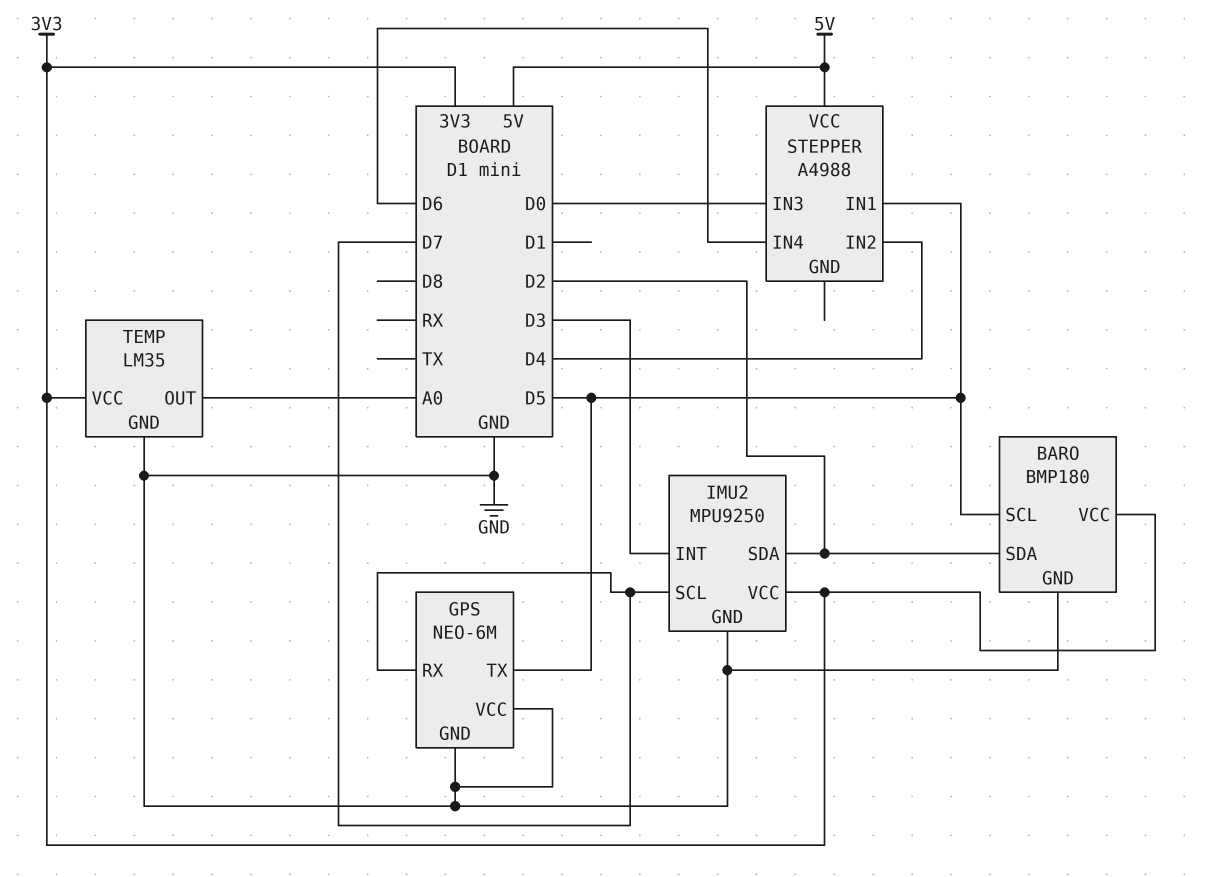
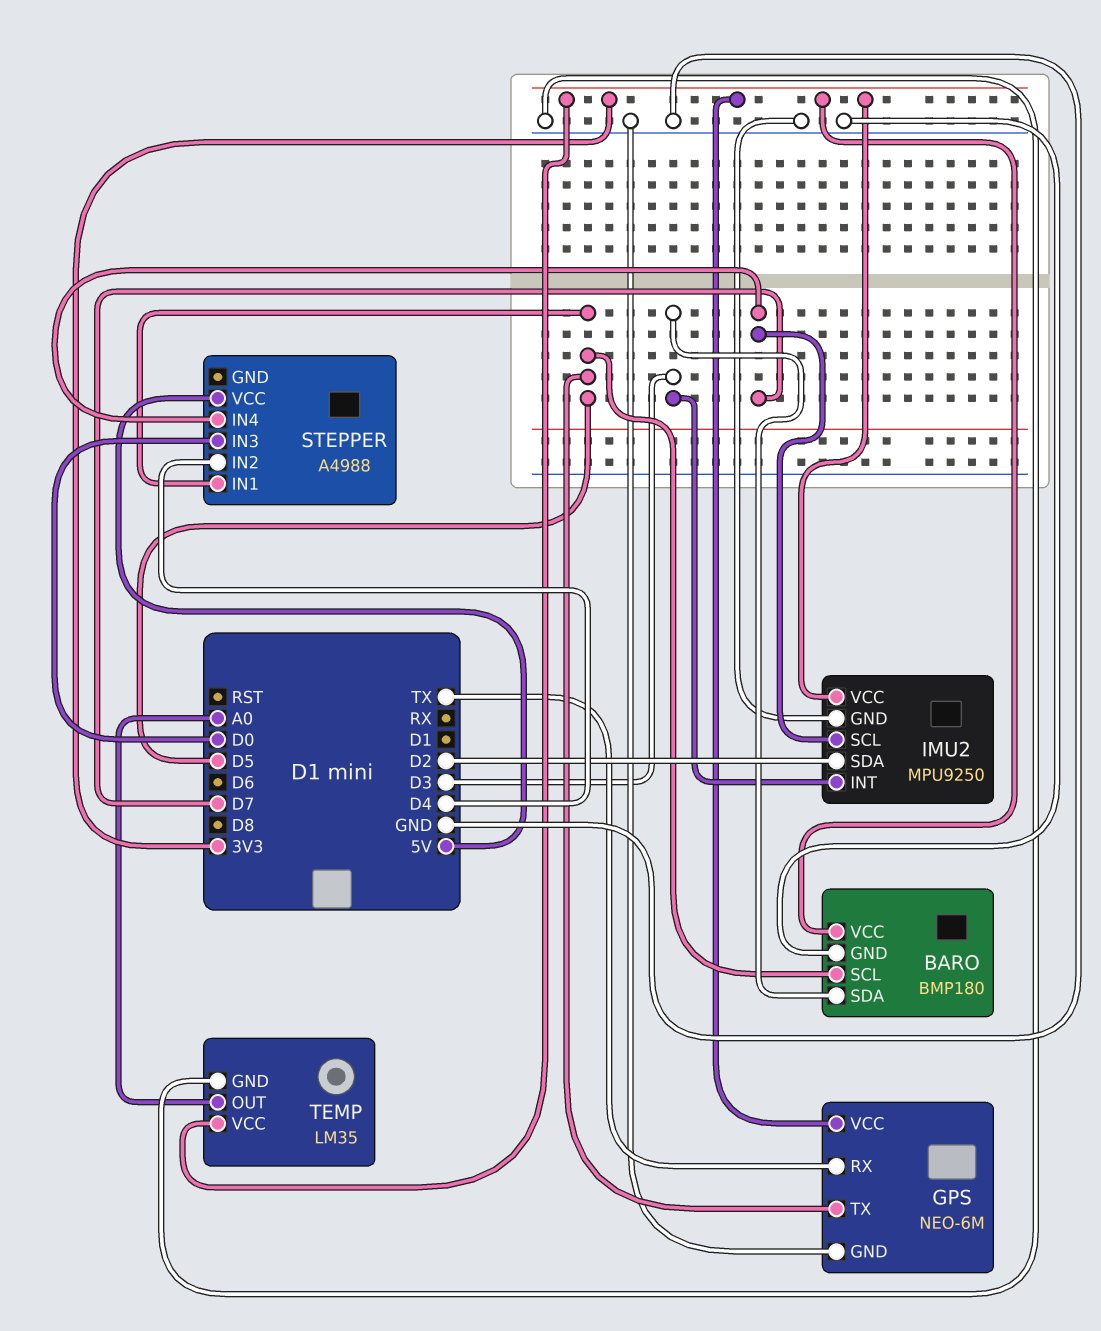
BARO pin SDA: D2 -> D3
GPS pin RX: D7 -> TX
GPS pin VCC: GND -> 3V3
STEPPER pin IN4: D6 -> D7

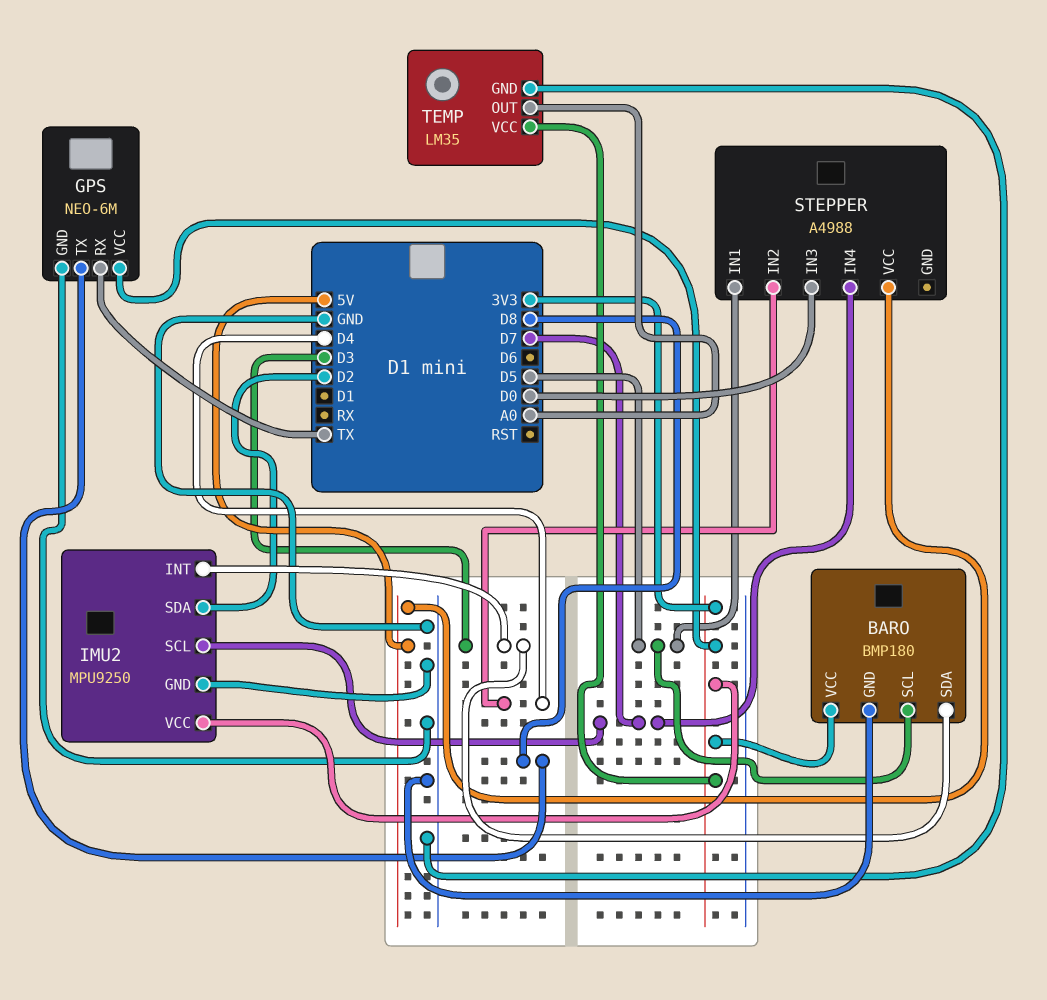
GPS pin TX: D5 -> D8

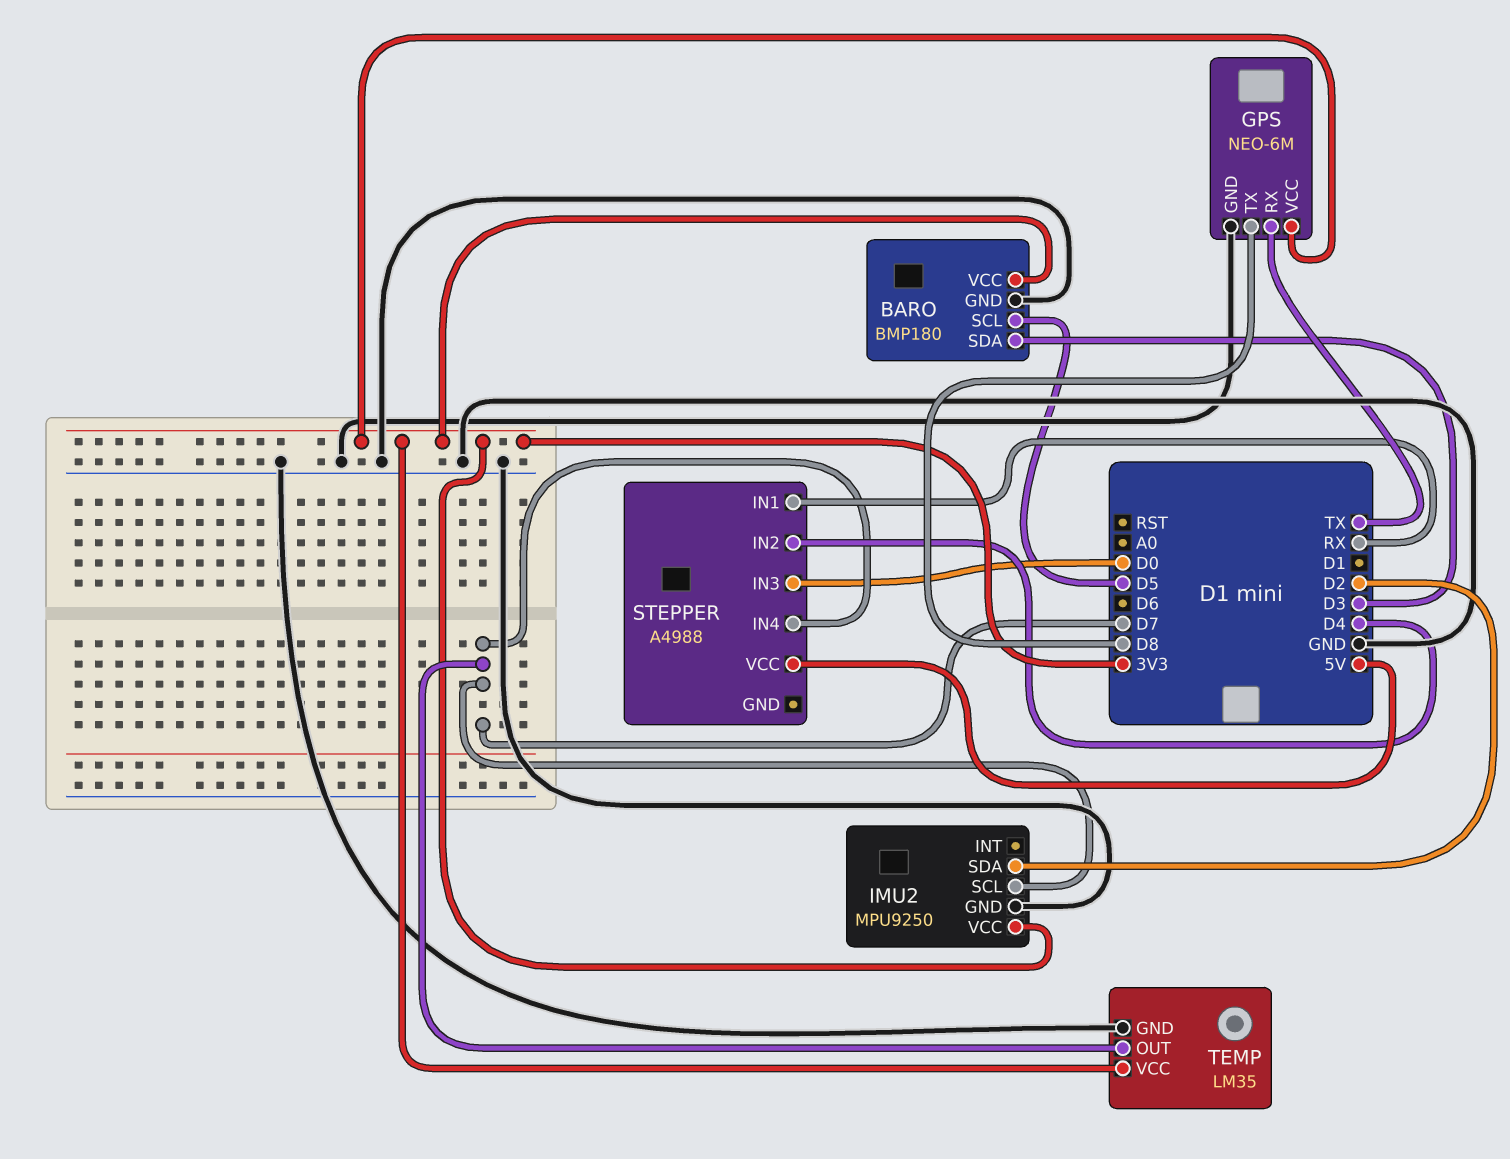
IMU2 pin INT: D3 -> none
STEPPER pin IN1: D5 -> RX
TEMP pin OUT: A0 -> D7

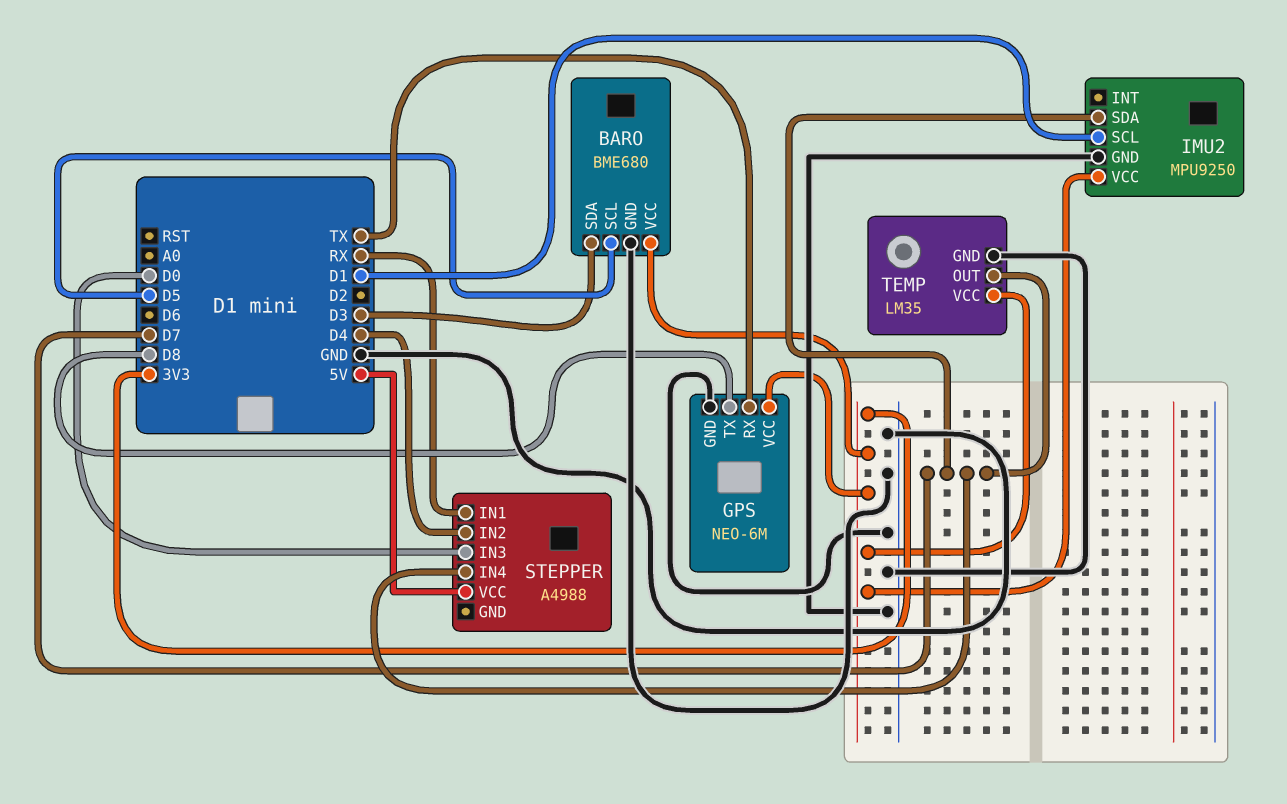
BARO: BMP180 -> BME680
IMU2 pin SCL: D7 -> D1
IMU2 pin SDA: D2 -> D7

